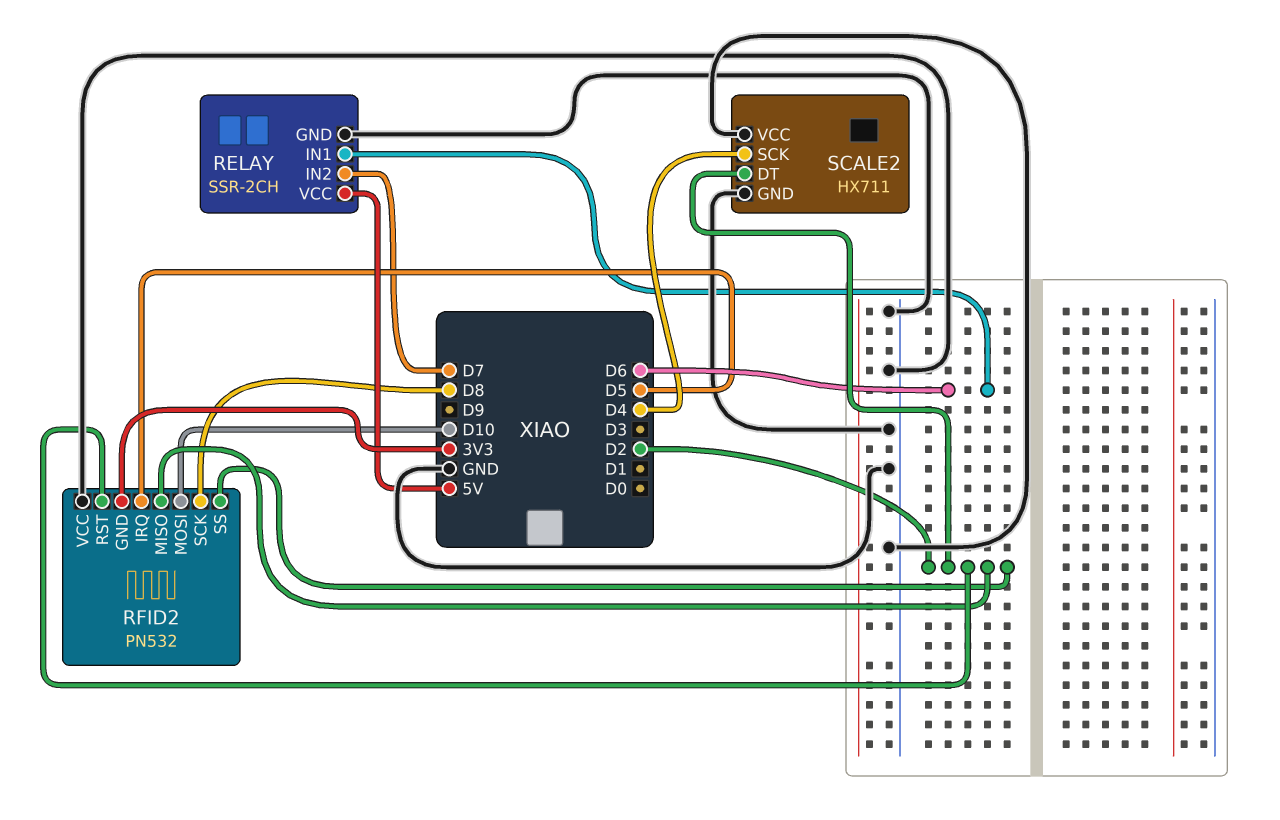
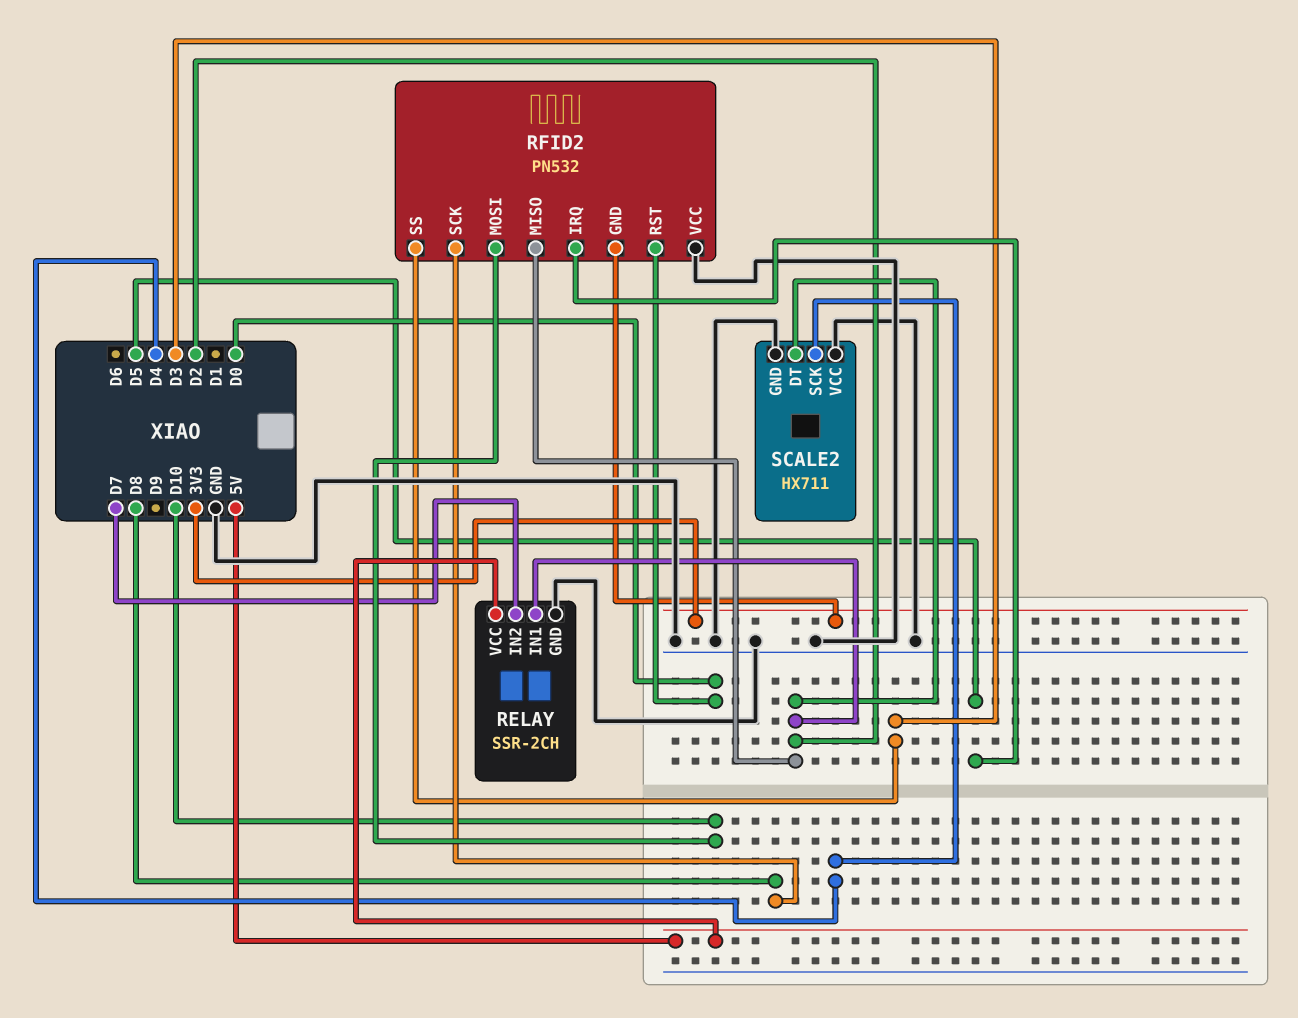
RELAY pin IN1: D6 -> D2
RFID2 pin RST: D2 -> D0
RFID2 pin SS: D2 -> D3

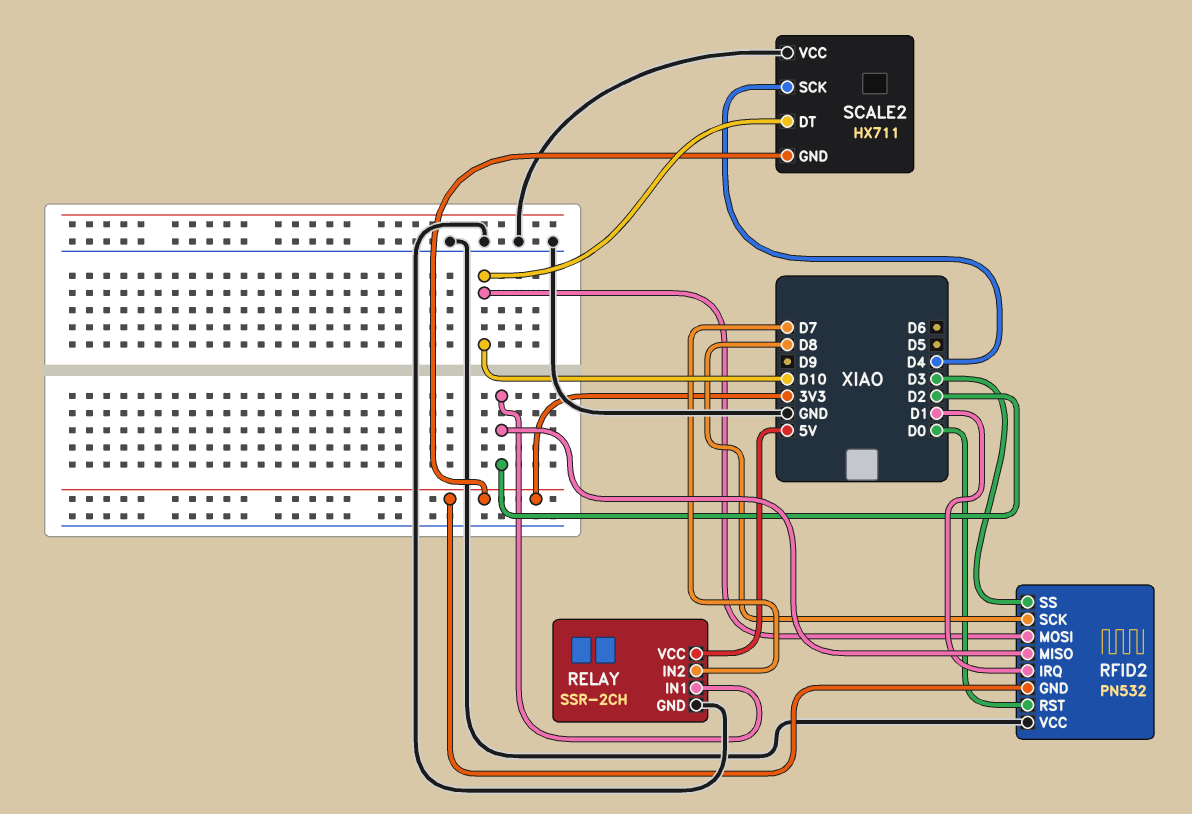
RFID2 pin IRQ: D5 -> D1
SCALE2 pin DT: D2 -> D10
SCALE2 pin GND: GND -> 3V3

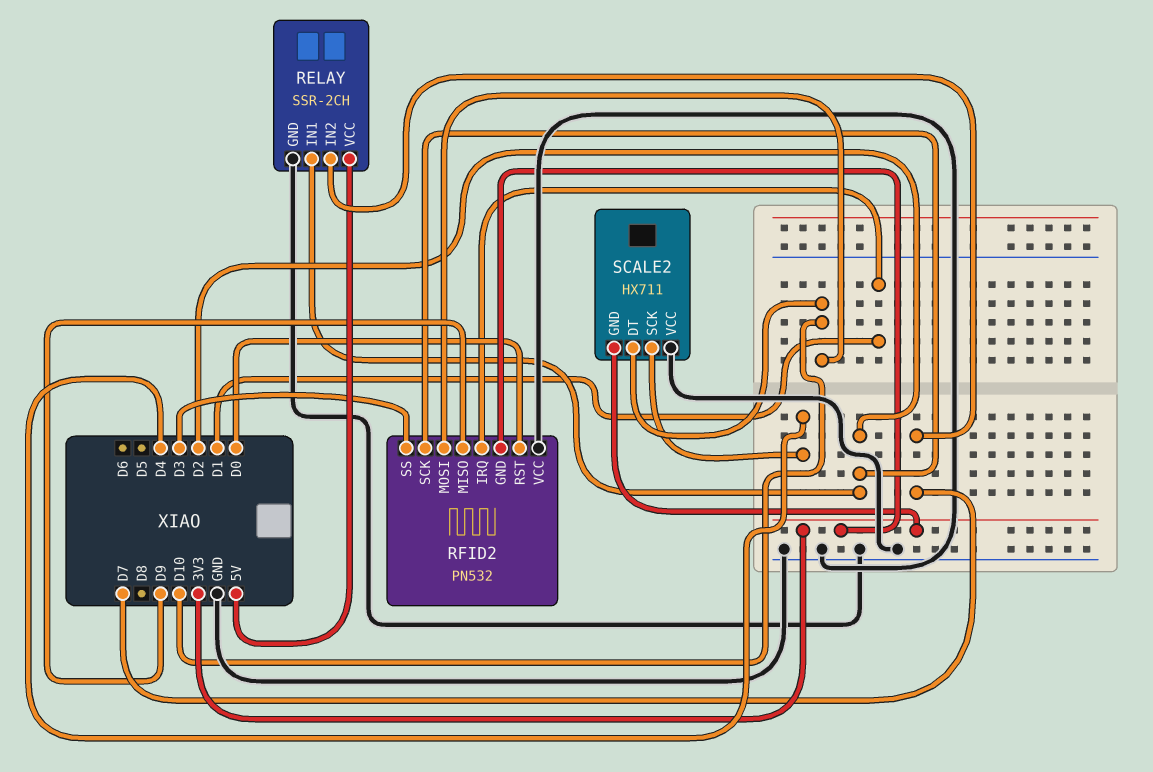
RFID2 pin MISO: D2 -> D9
RFID2 pin SCK: D8 -> D2

